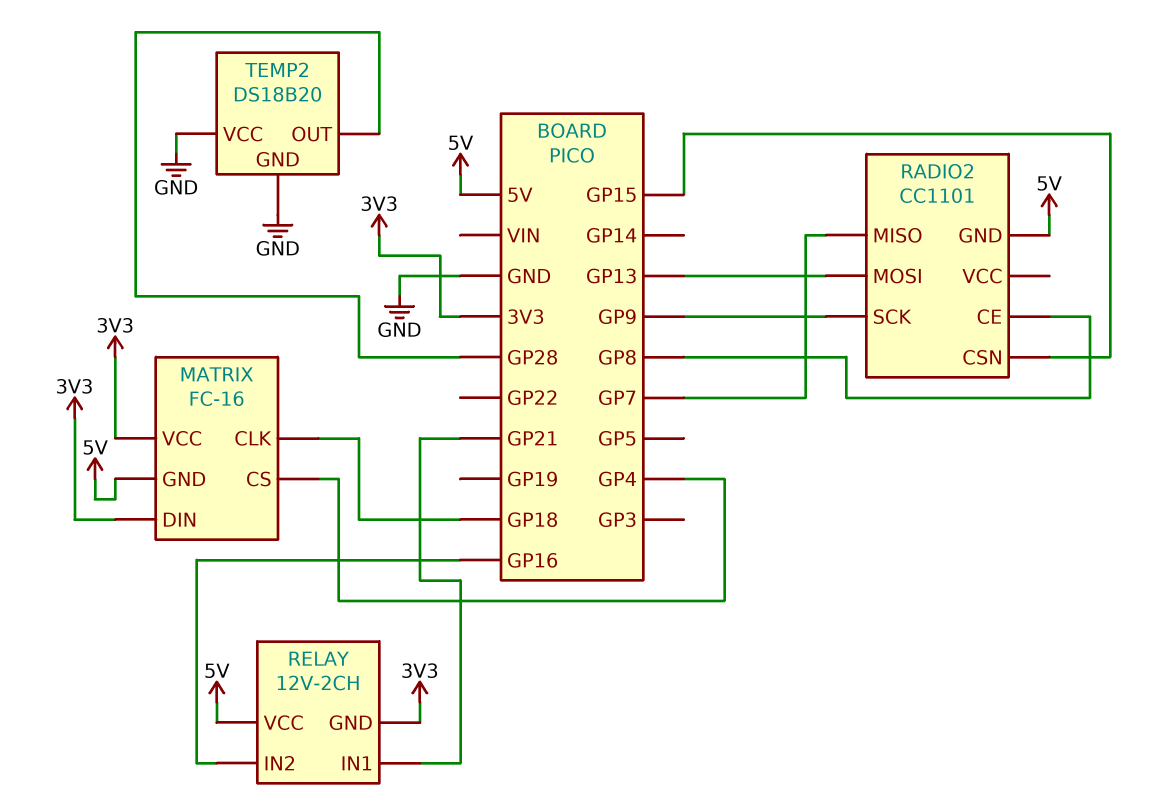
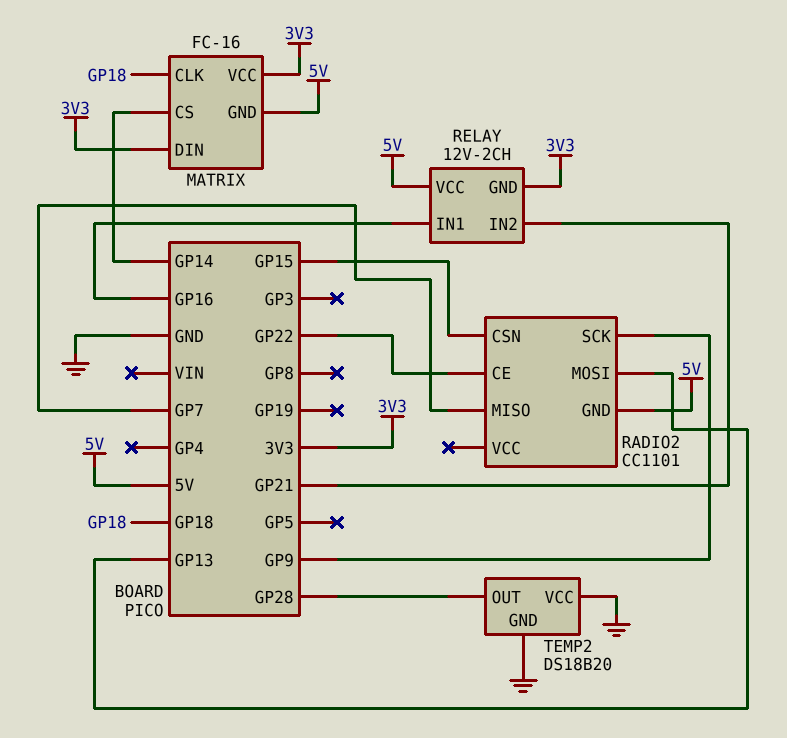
MATRIX pin CS: GP4 -> GP14
RADIO2 pin CE: GP8 -> GP22
RELAY pin IN1: GP21 -> GP16
RELAY pin IN2: GP16 -> GP21

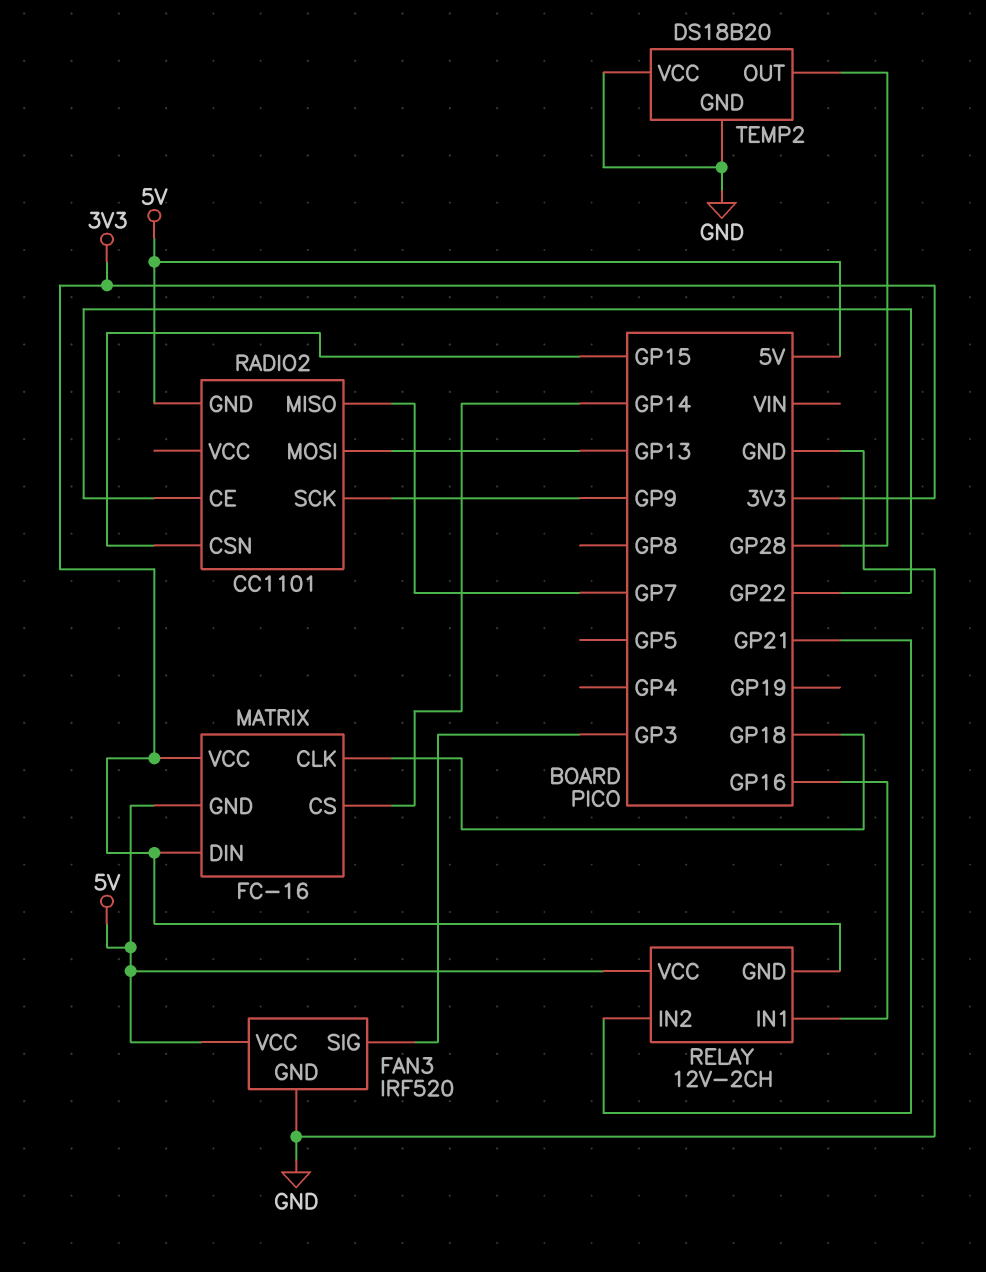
FAN3: none -> IRF520
FAN3 pin GND: none -> GND
FAN3 pin SIG: none -> GP3
FAN3 pin VCC: none -> 5V

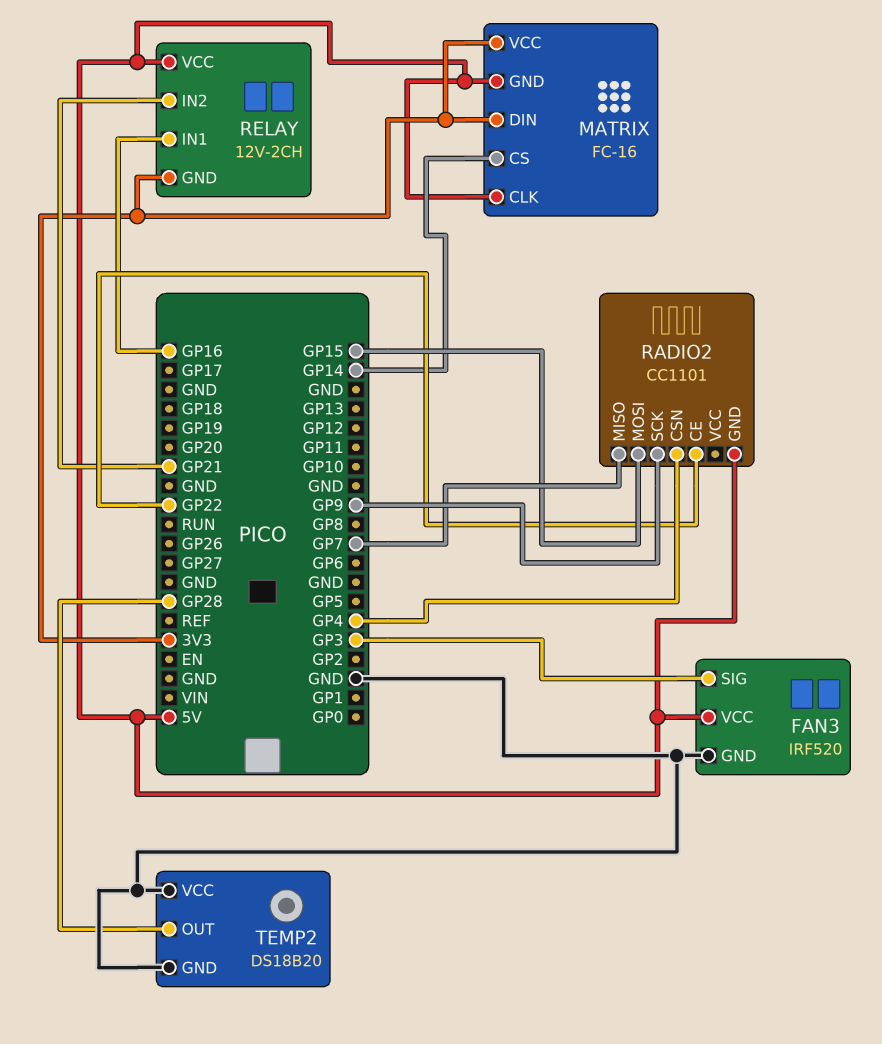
MATRIX pin CLK: GP18 -> 5V
RADIO2 pin CSN: GP15 -> GP4
RADIO2 pin MOSI: GP13 -> GP15

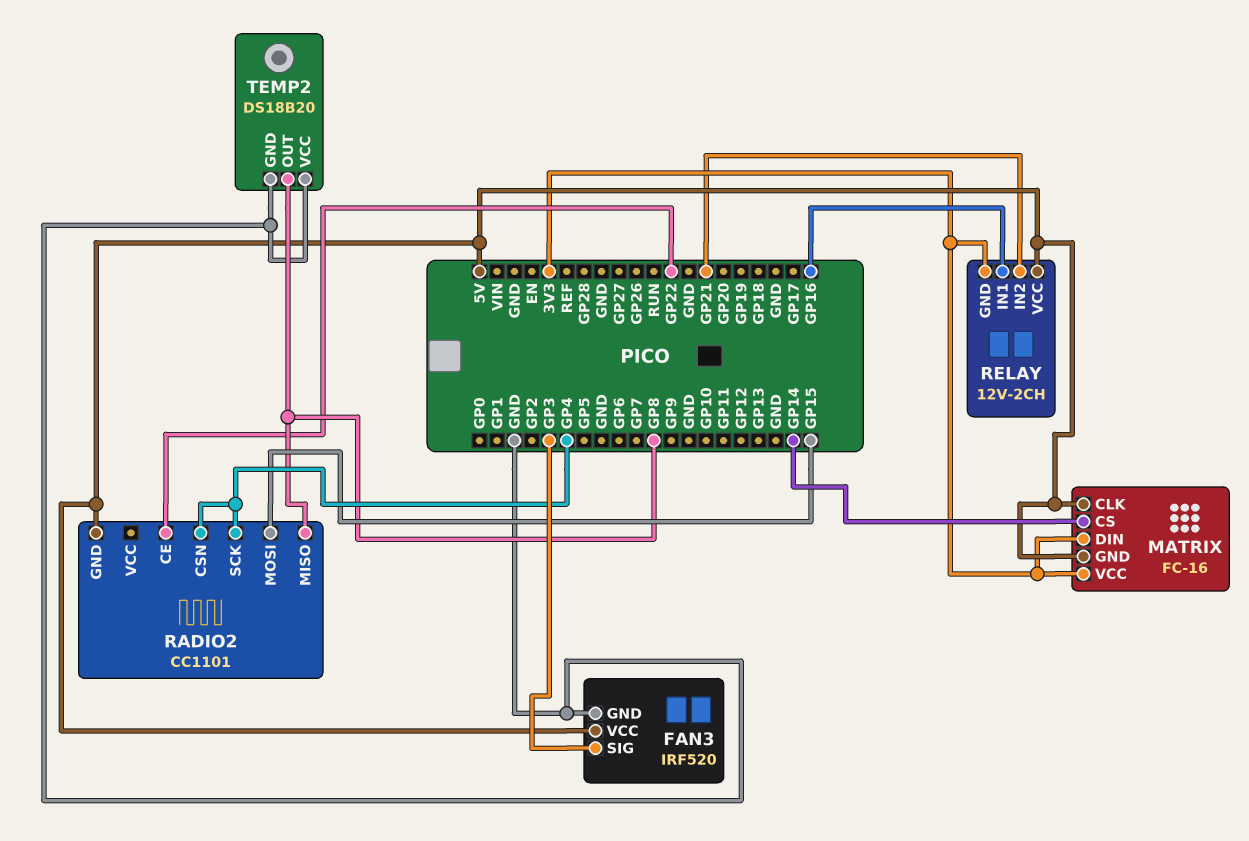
RADIO2 pin MISO: GP7 -> GP8
RADIO2 pin SCK: GP9 -> GP4
TEMP2 pin OUT: GP28 -> GP8

